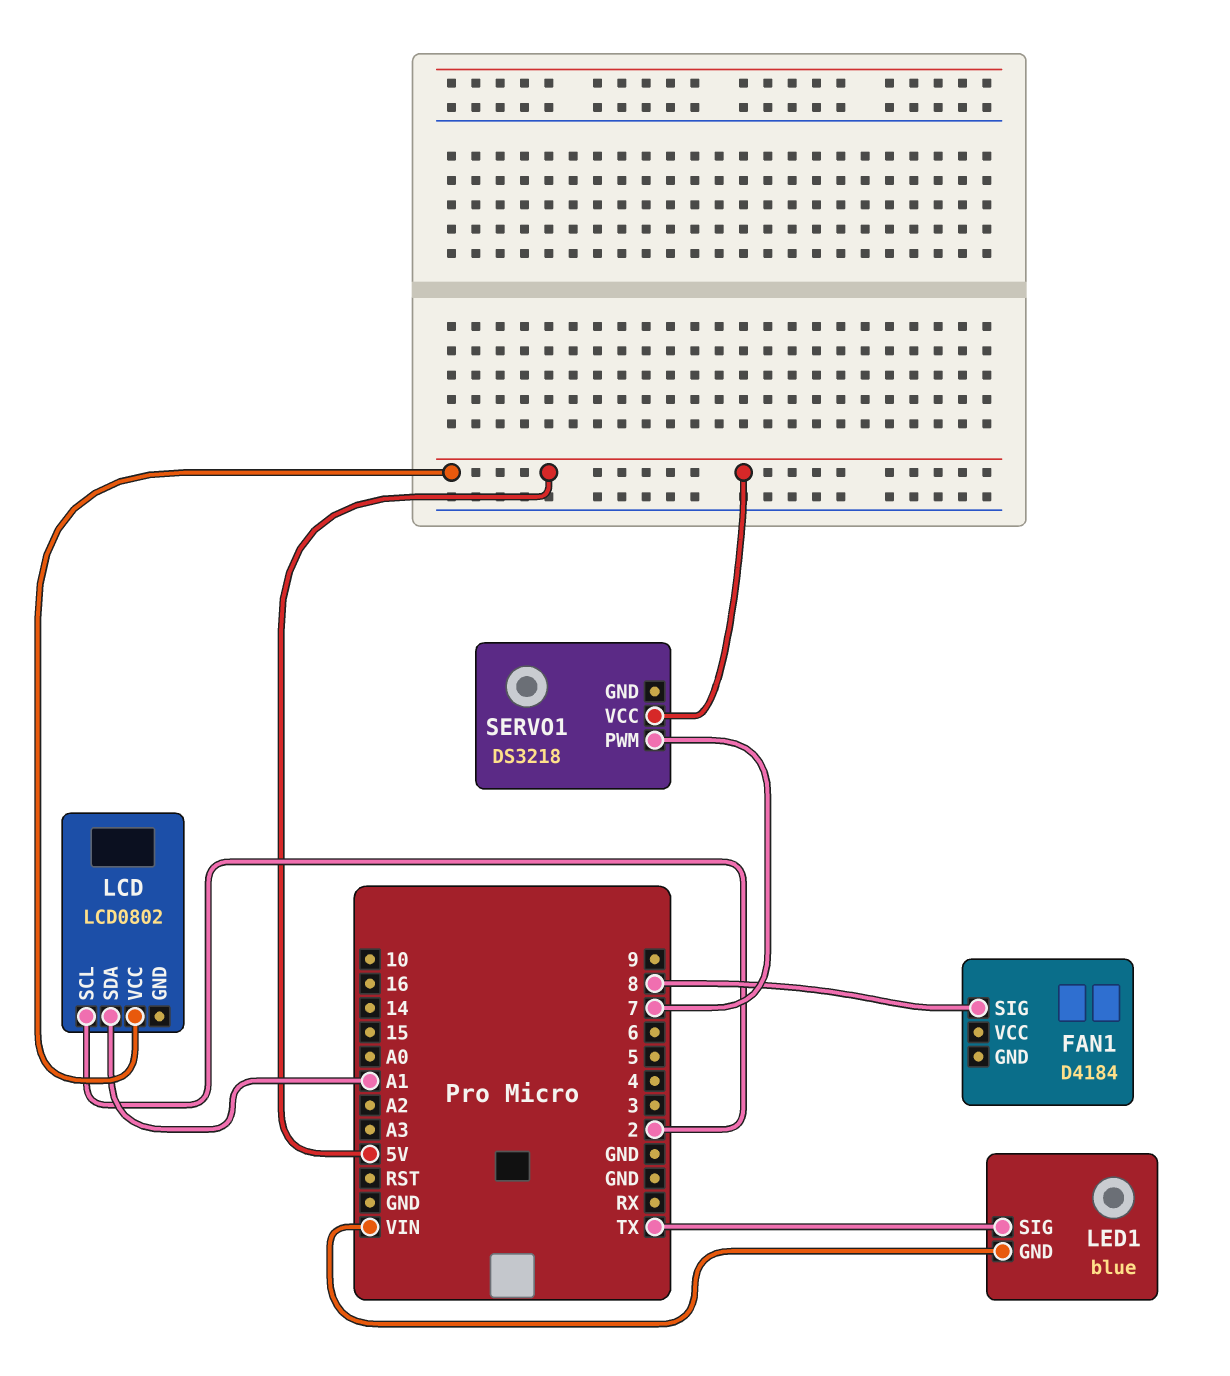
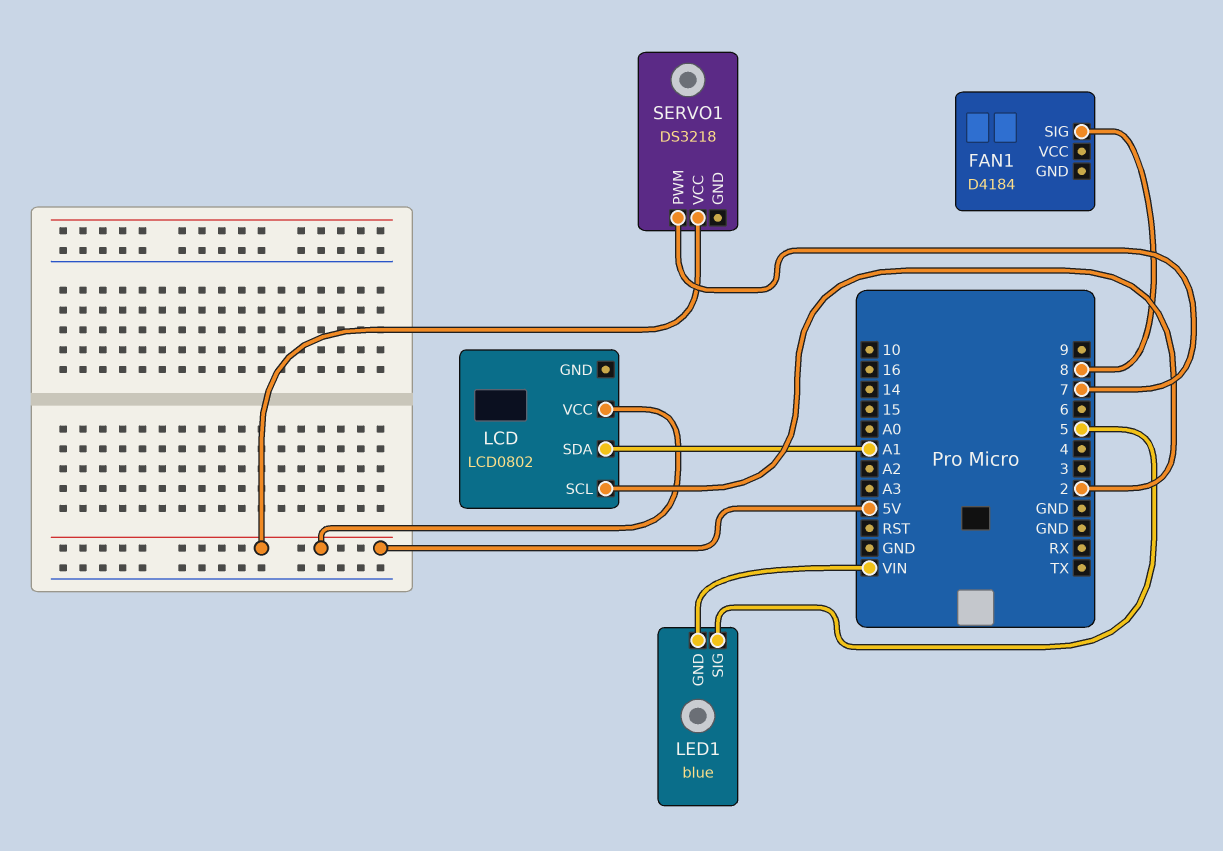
LED1 pin SIG: TX -> 5

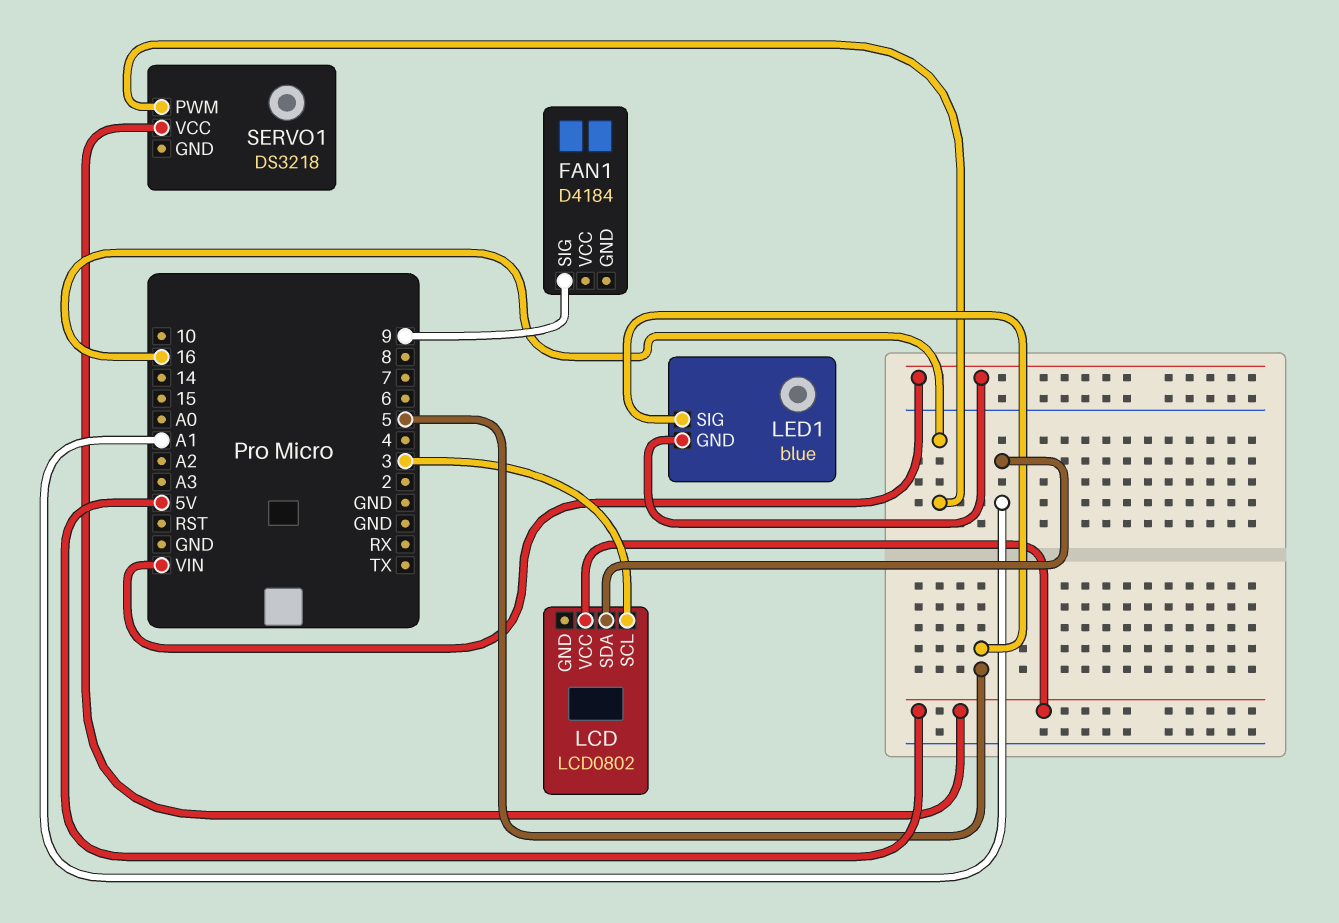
FAN1 pin SIG: 8 -> 9
LCD pin SCL: 2 -> 3
SERVO1 pin PWM: 7 -> 16

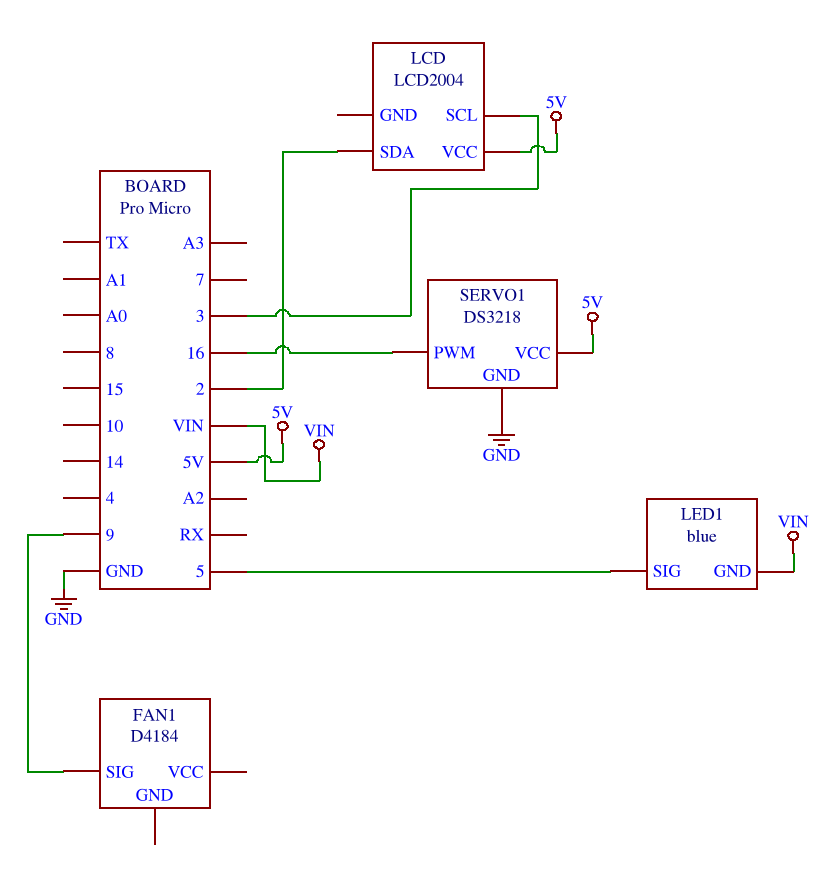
LCD: LCD0802 -> LCD2004
LCD pin SDA: A1 -> 2
SERVO1 pin GND: none -> GND

